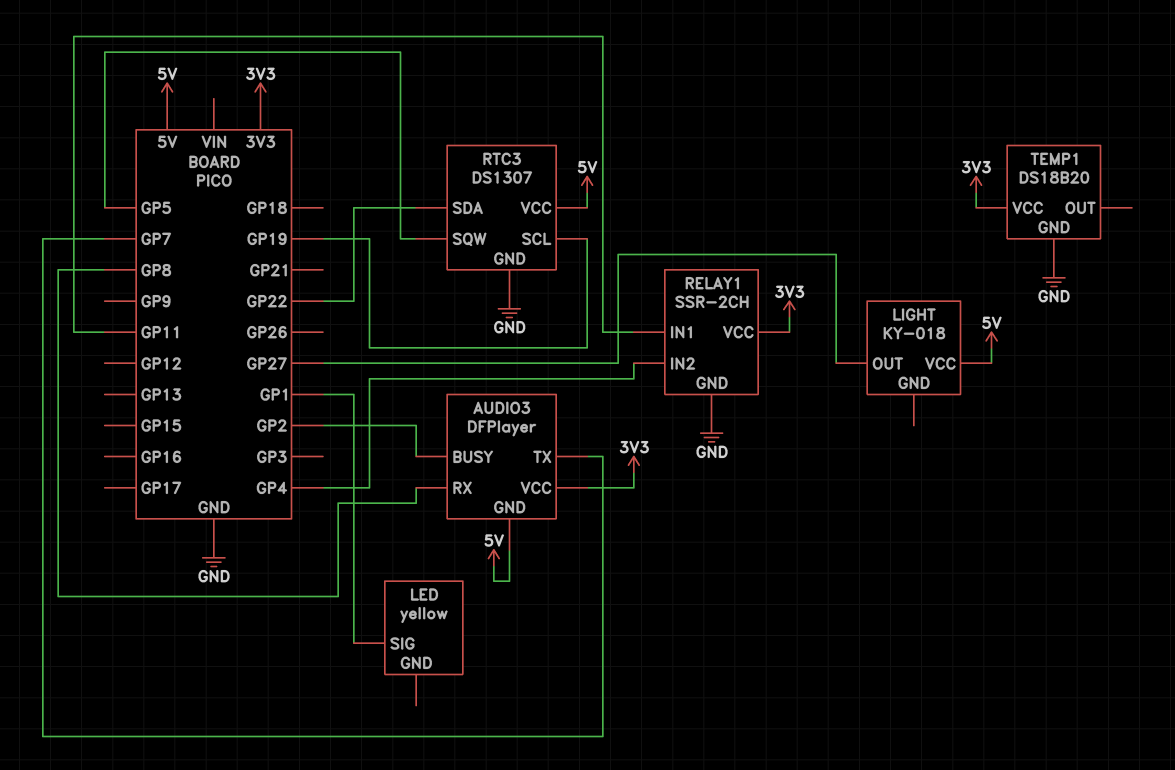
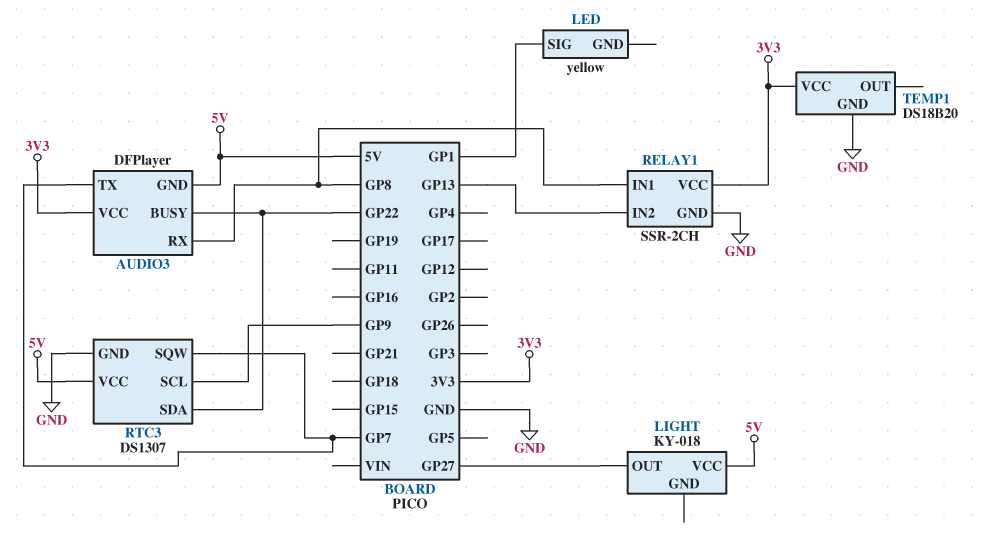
AUDIO3 pin BUSY: GP2 -> GP22
RELAY1 pin IN1: GP11 -> GP8
RELAY1 pin IN2: GP4 -> GP13
RTC3 pin SCL: GP19 -> GP9
RTC3 pin SQW: GP5 -> GP7

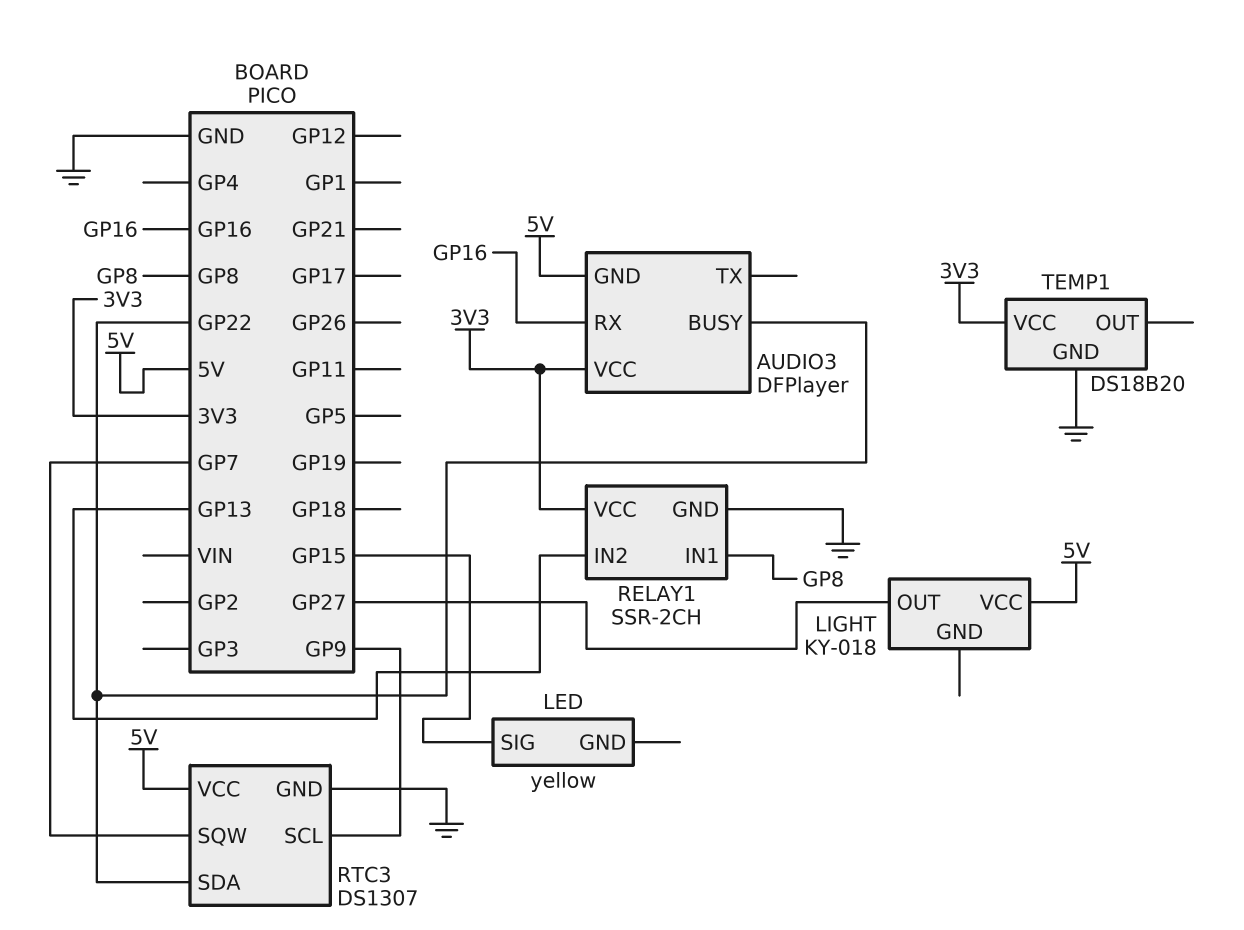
AUDIO3 pin RX: GP8 -> GP16
AUDIO3 pin TX: GP7 -> none
LED pin SIG: GP1 -> GP15

